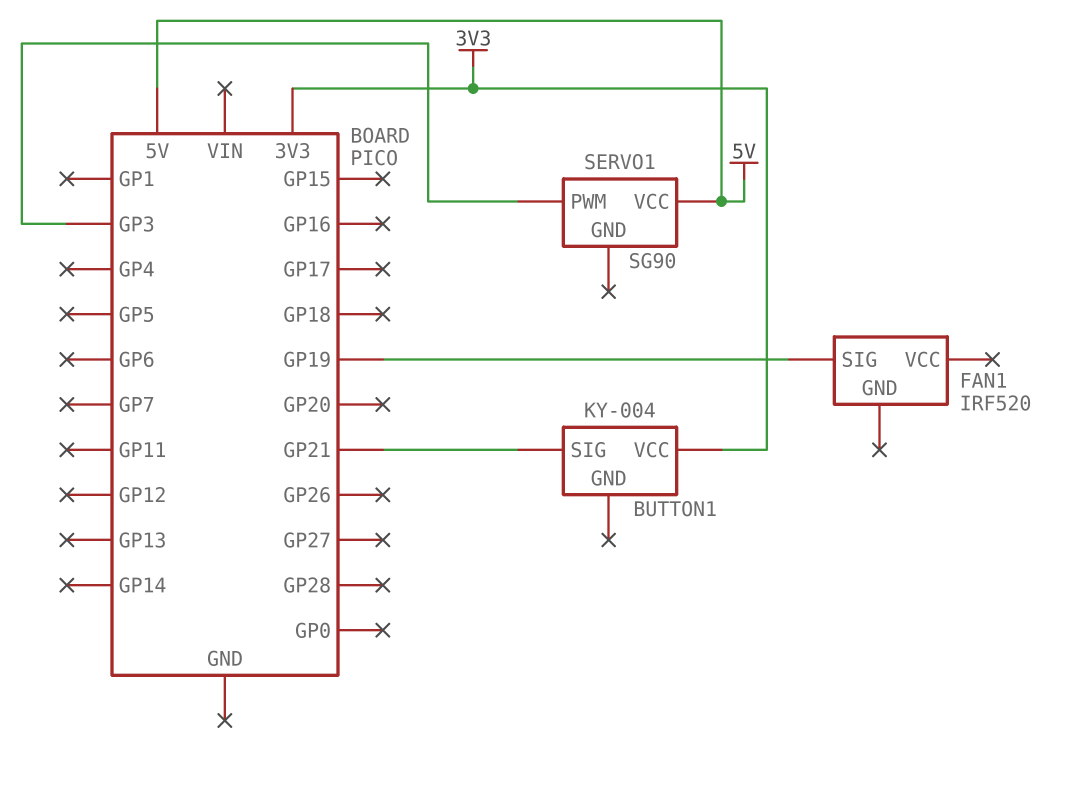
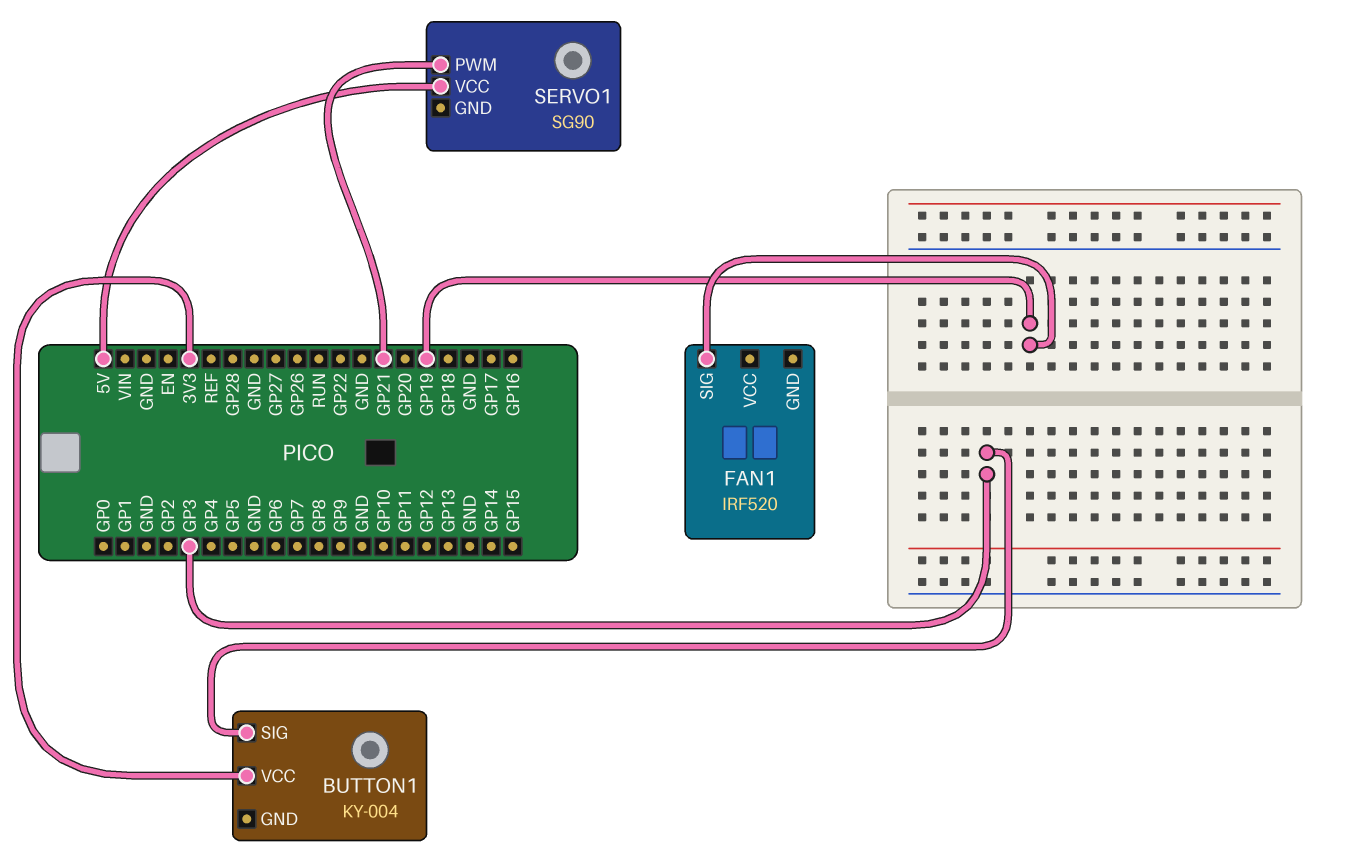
BUTTON1 pin SIG: GP21 -> GP3
SERVO1 pin PWM: GP3 -> GP21

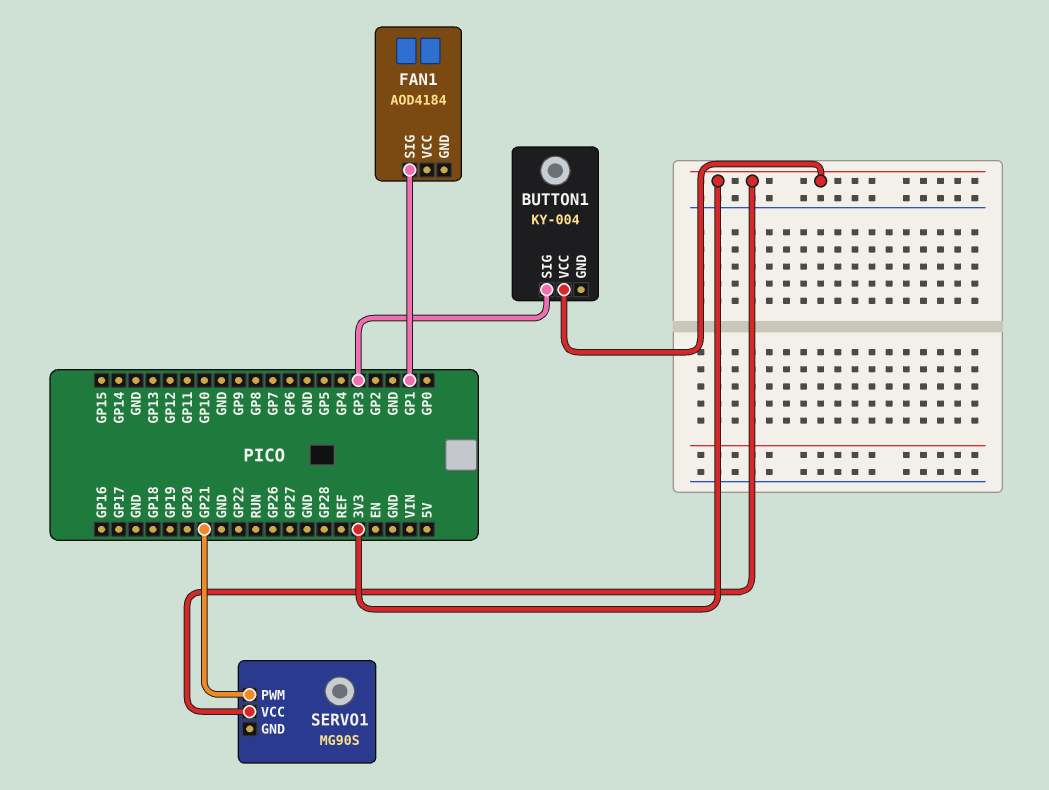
FAN1: IRF520 -> AOD4184
FAN1 pin SIG: GP19 -> GP1
SERVO1: SG90 -> MG90S
SERVO1 pin VCC: 5V -> 3V3

